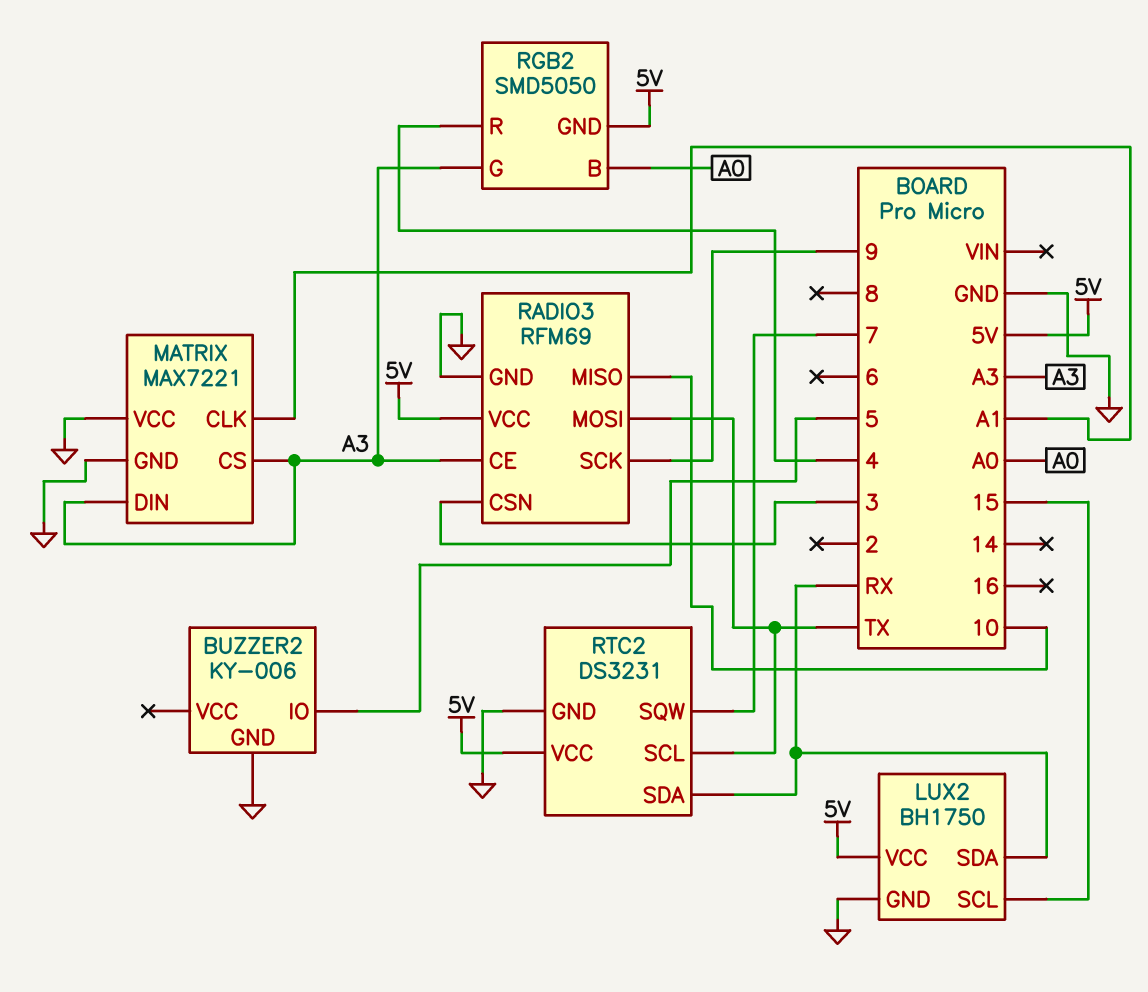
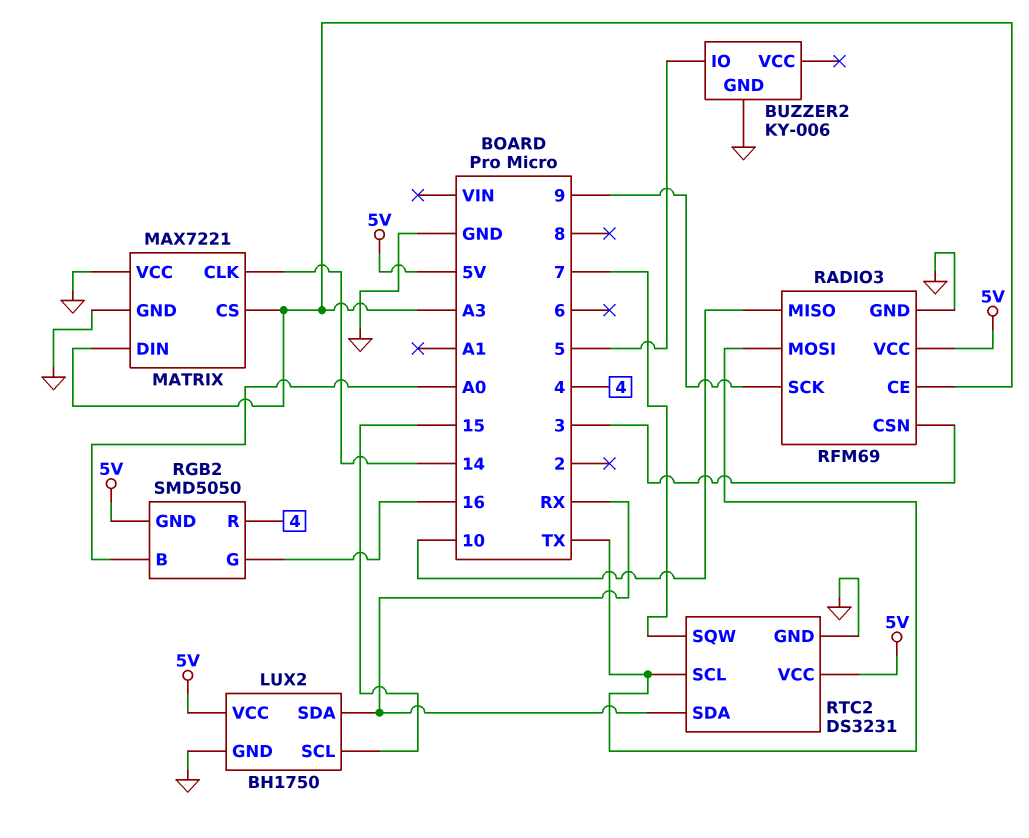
MATRIX pin CLK: A1 -> 14
RGB2 pin G: A3 -> 16

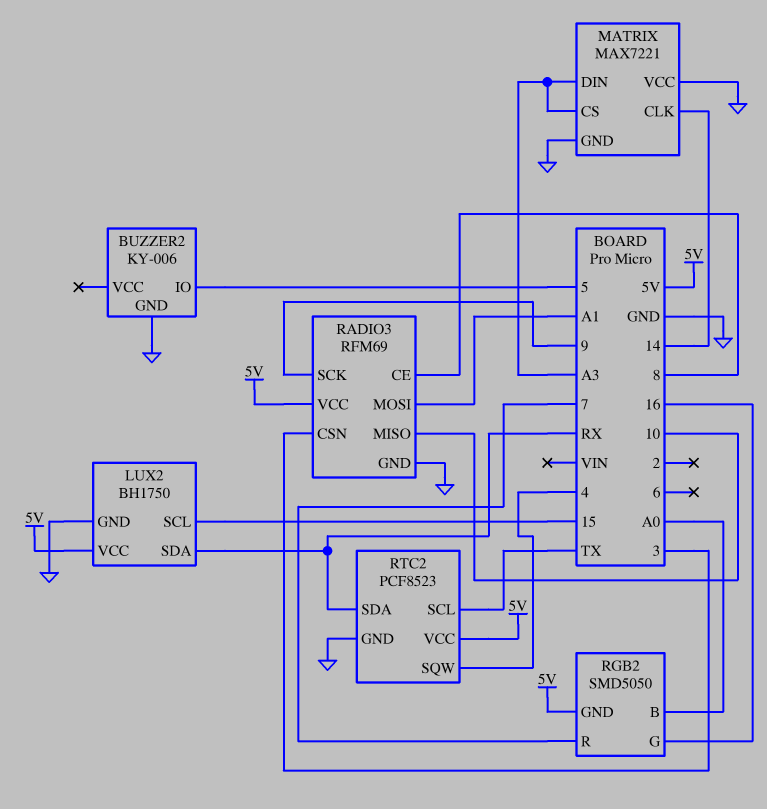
RADIO3 pin CE: A3 -> 8
RADIO3 pin MOSI: TX -> A1
RGB2 pin R: 4 -> 7
RTC2: DS3231 -> PCF8523
RTC2 pin SQW: 7 -> 4

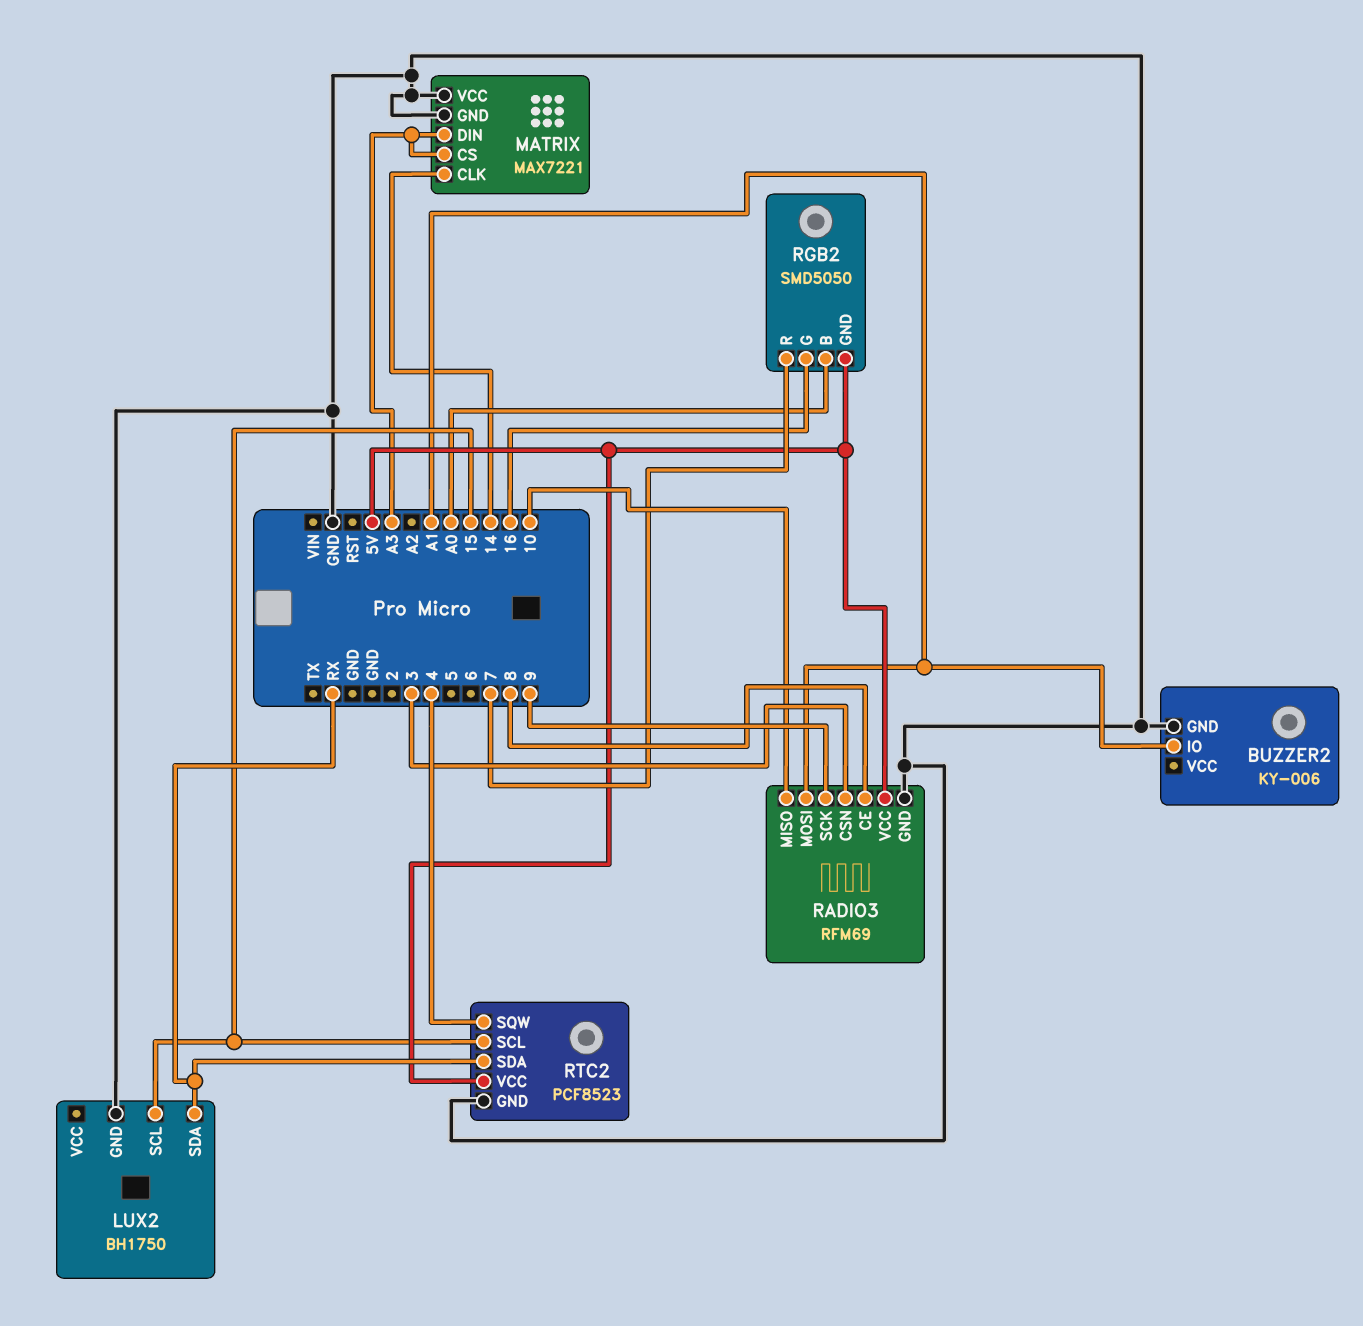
BUZZER2 pin IO: 5 -> A1
LUX2 pin VCC: 5V -> none
RTC2 pin SCL: TX -> 15

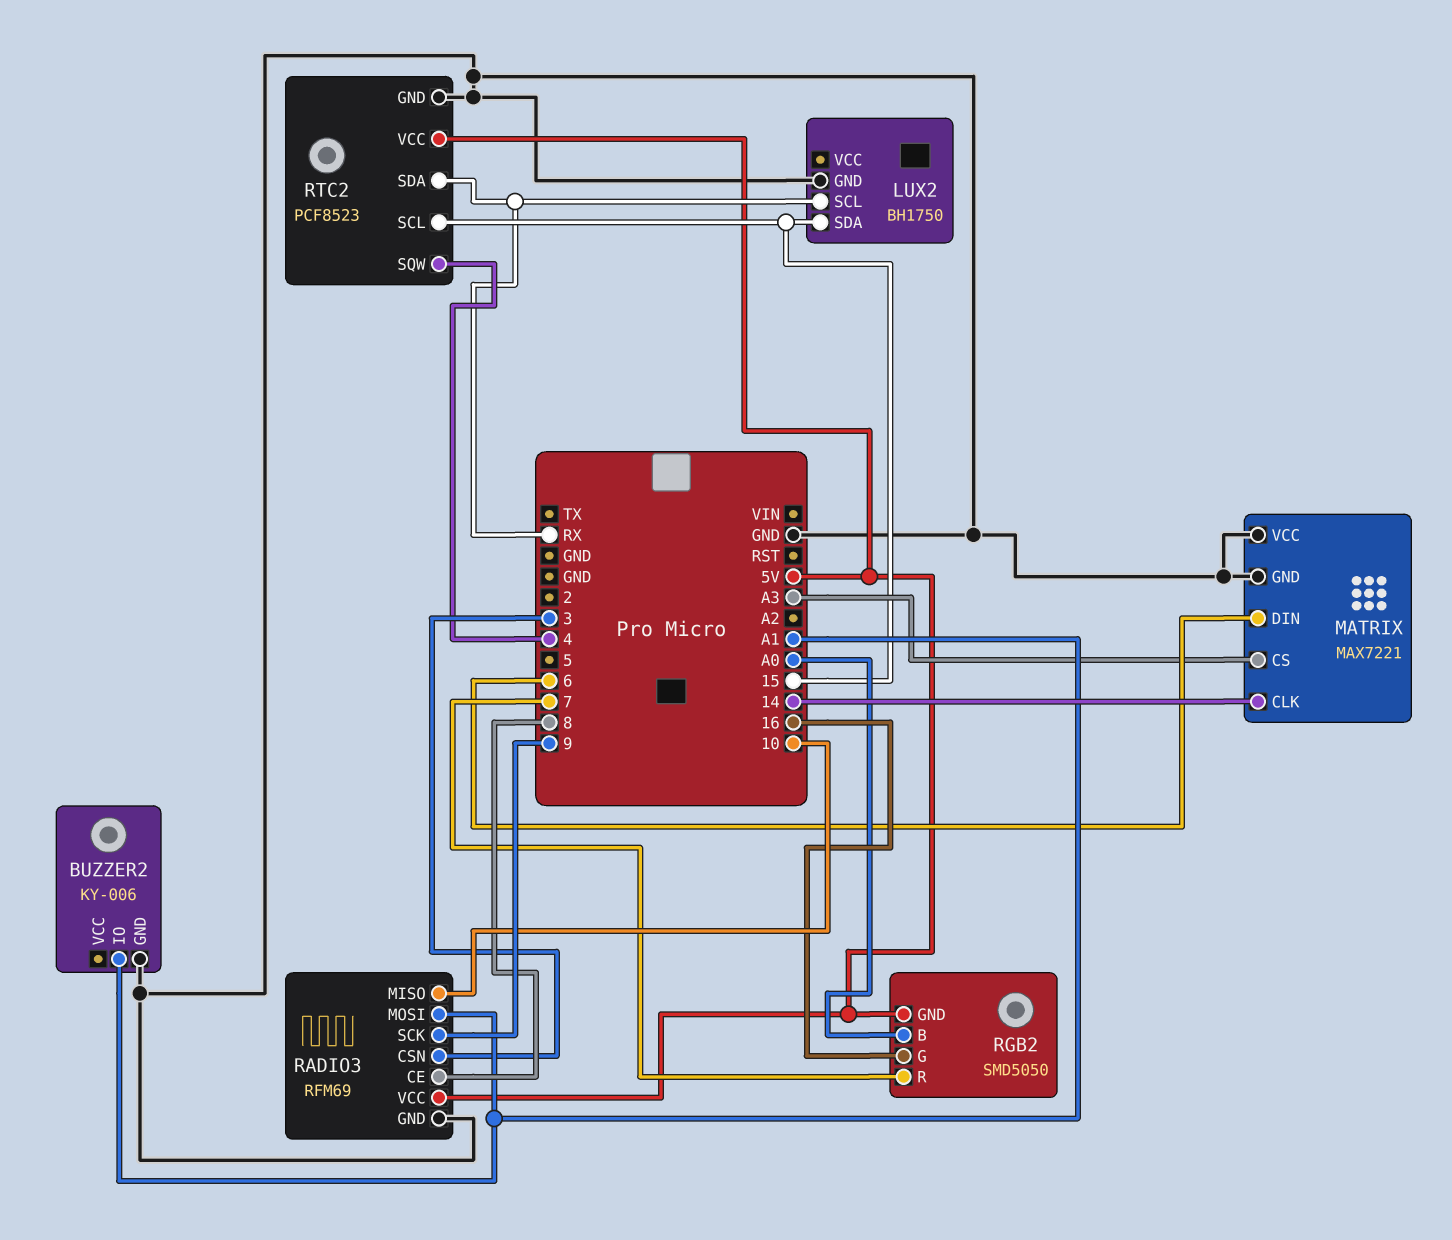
LUX2 pin SCL: 15 -> RX
LUX2 pin SDA: RX -> 15
MATRIX pin DIN: A3 -> 6

